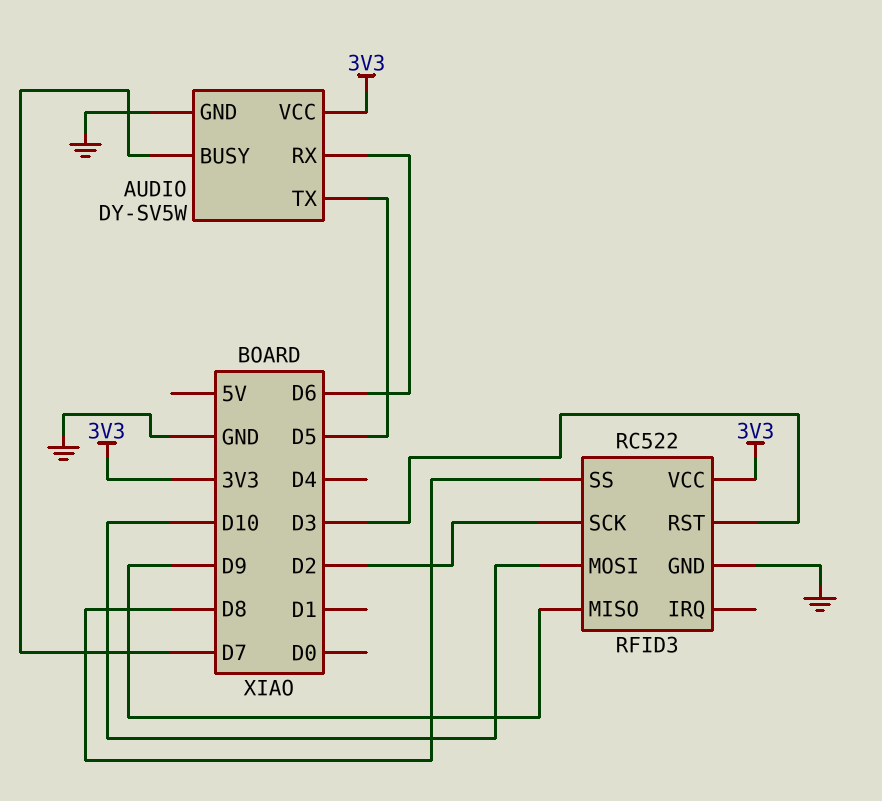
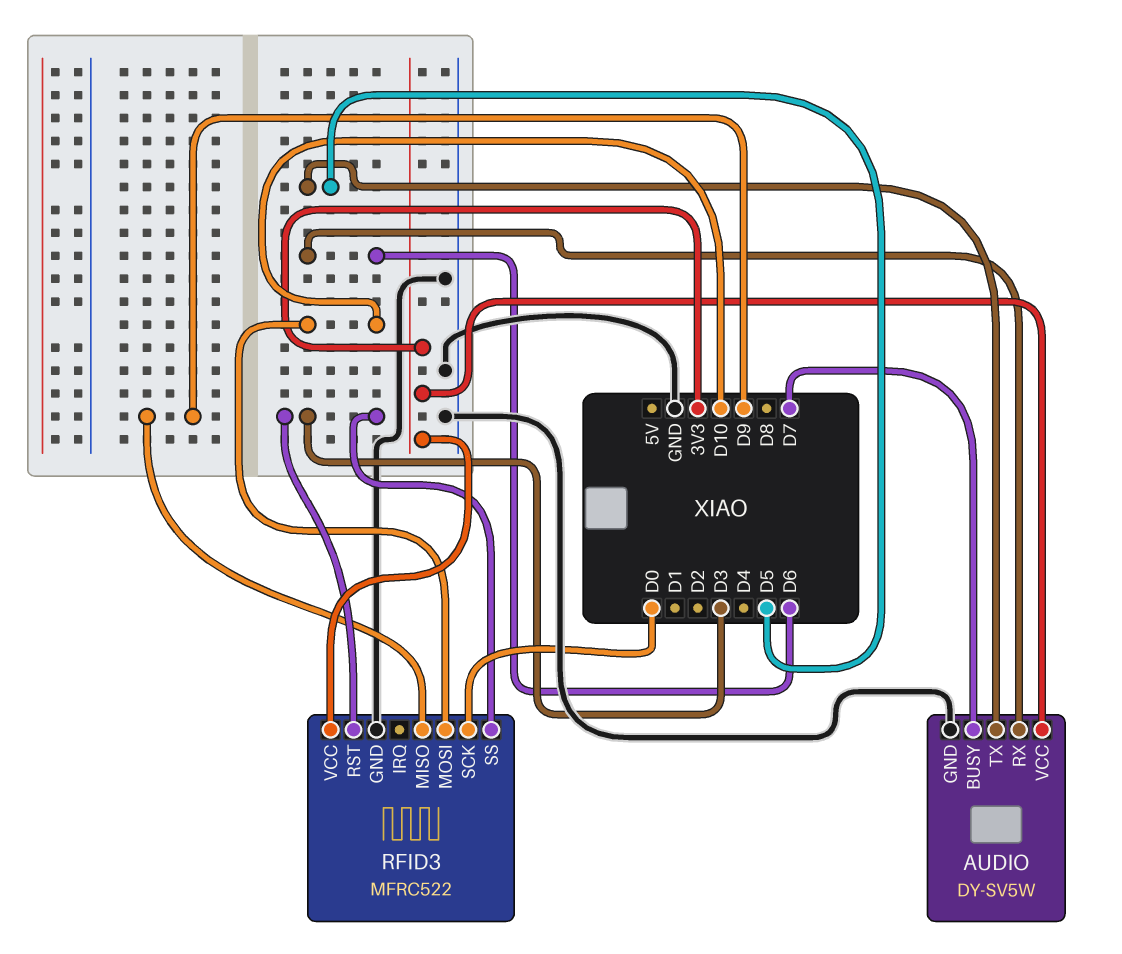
RFID3: RC522 -> MFRC522
RFID3 pin SCK: D2 -> D0
RFID3 pin SS: D8 -> D3

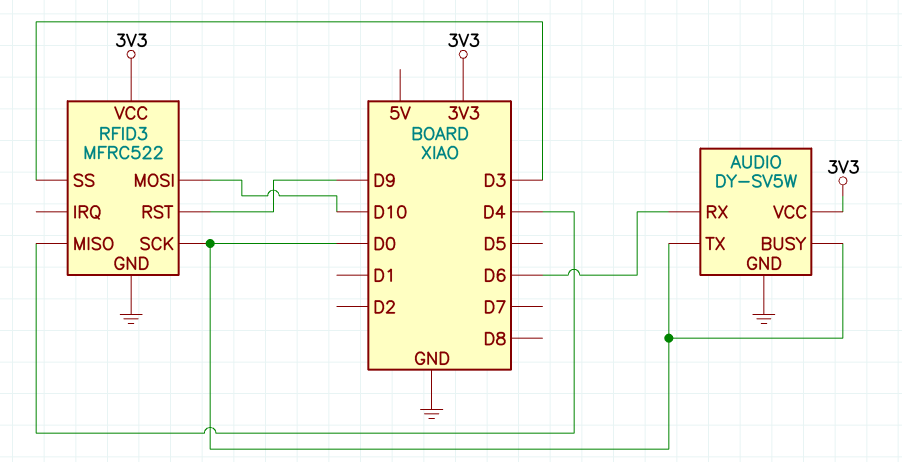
AUDIO pin BUSY: D7 -> D0
AUDIO pin TX: D5 -> D0
RFID3 pin MISO: D9 -> D4
RFID3 pin RST: D3 -> D9

